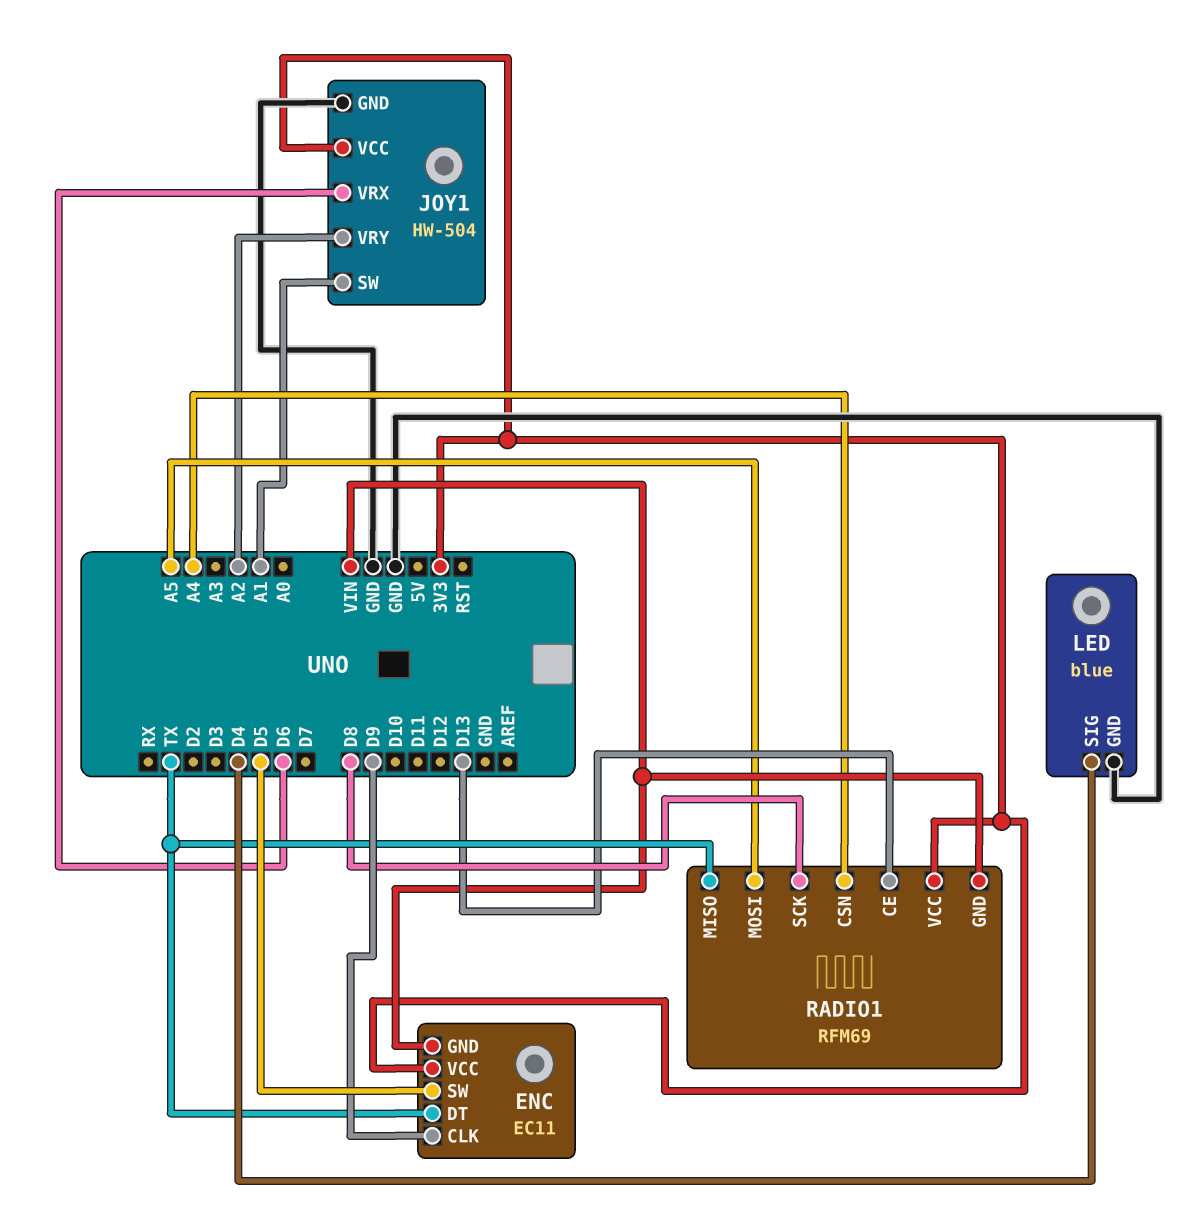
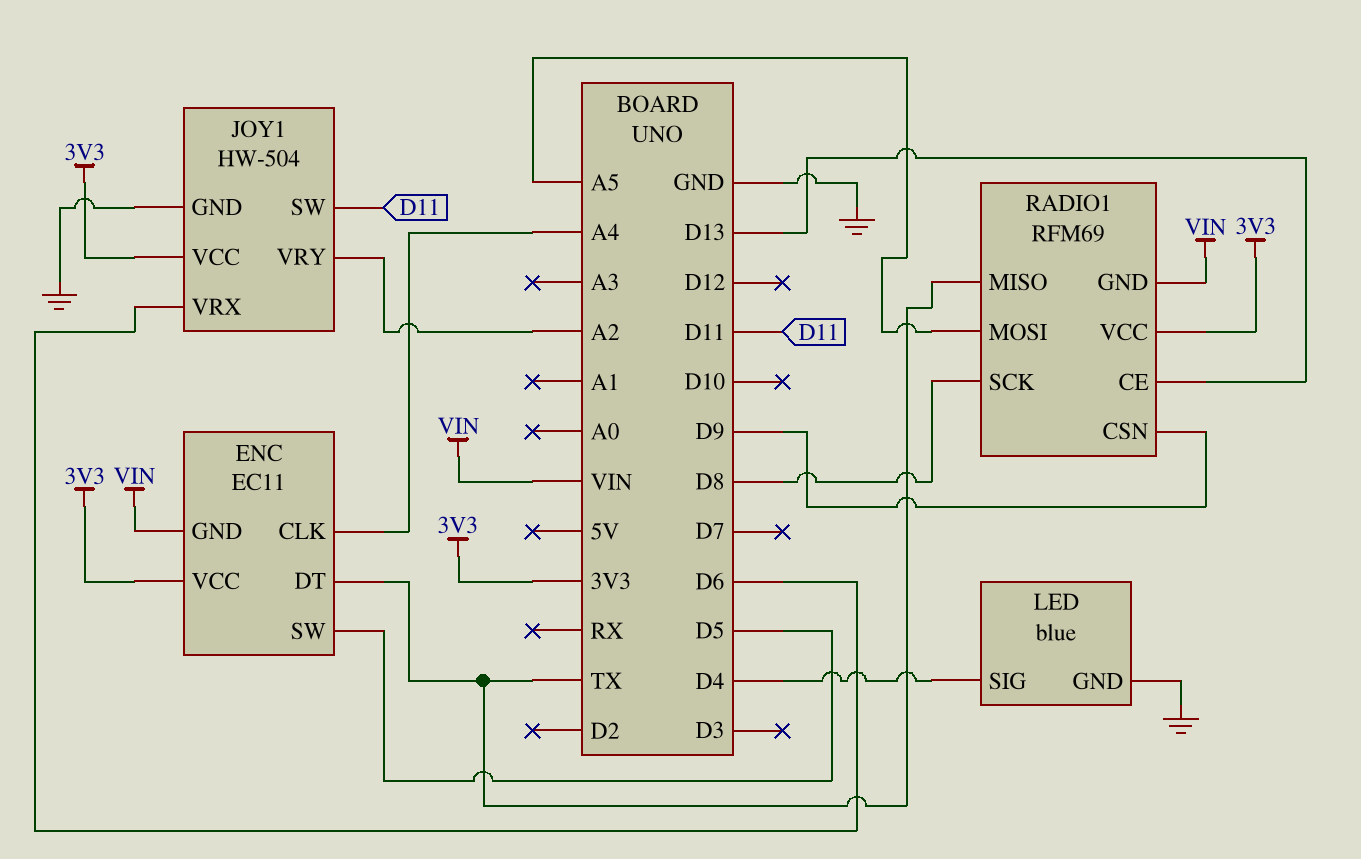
ENC pin CLK: D9 -> A4
JOY1 pin SW: A1 -> D11
RADIO1 pin CSN: A4 -> D9

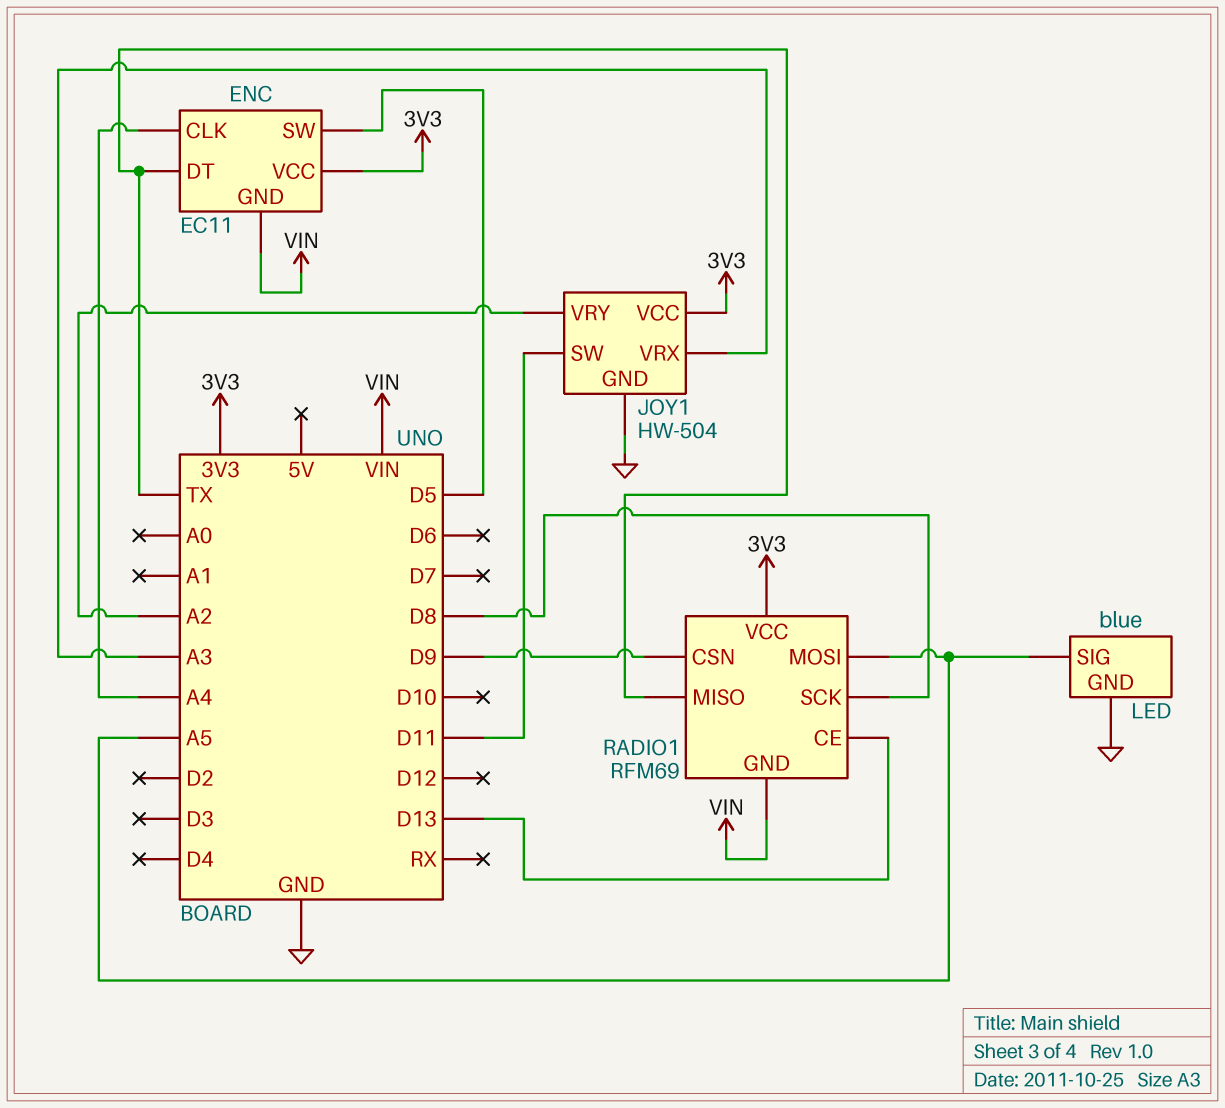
JOY1 pin VRX: D6 -> A3
LED pin SIG: D4 -> A5

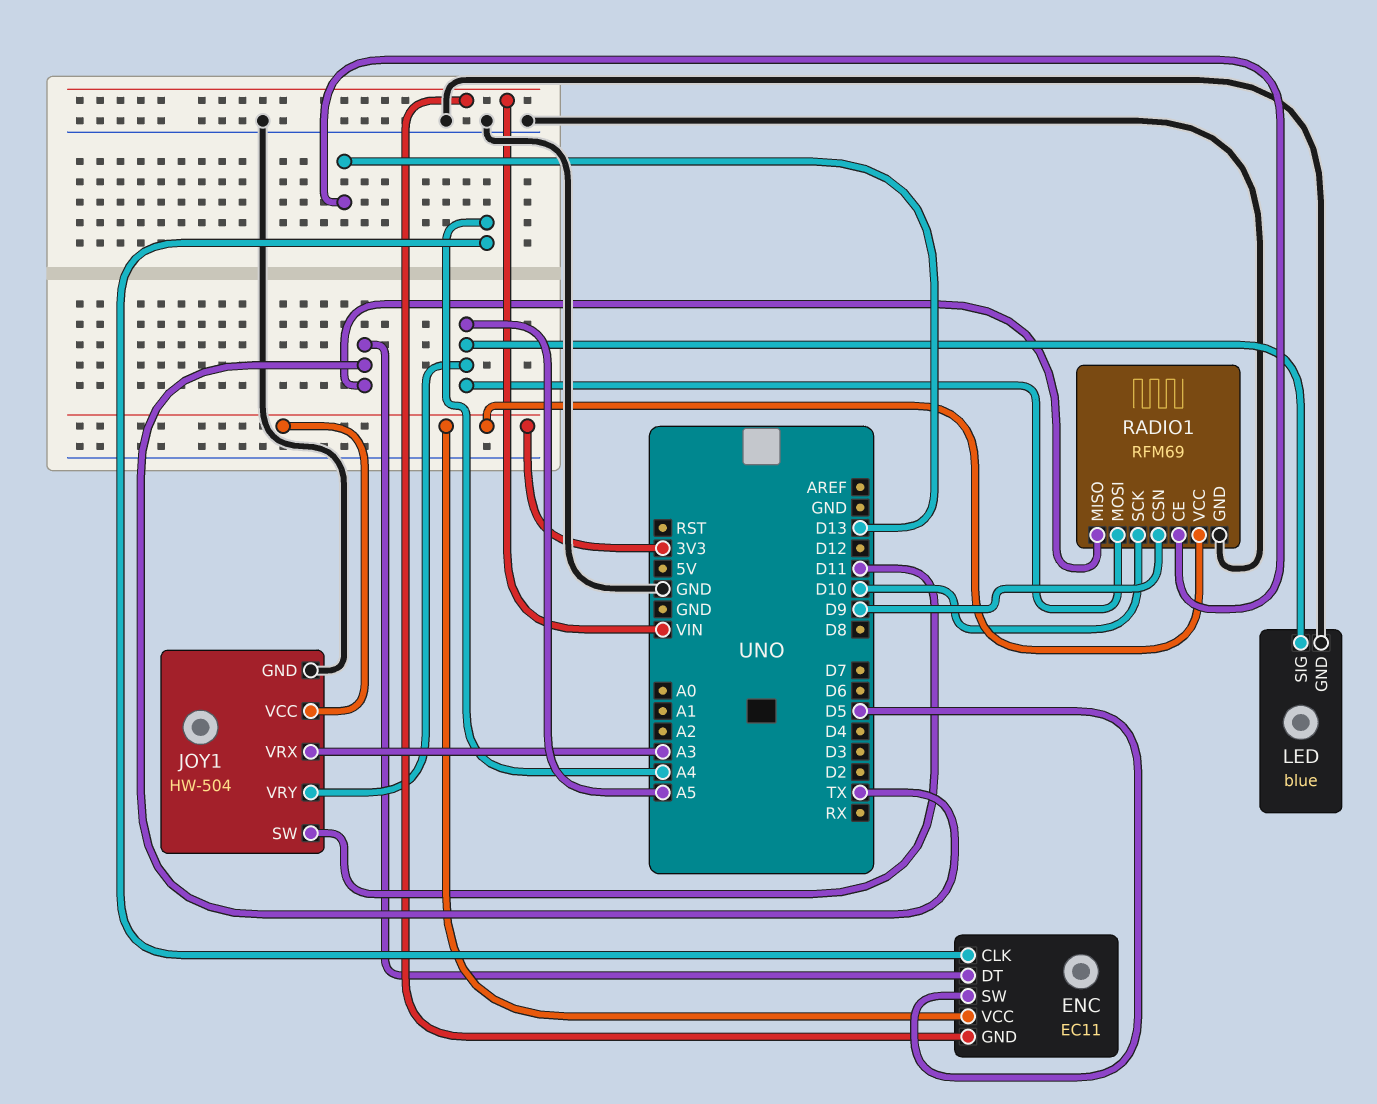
JOY1 pin VRY: A2 -> A5
RADIO1 pin GND: VIN -> GND
RADIO1 pin SCK: D8 -> D10

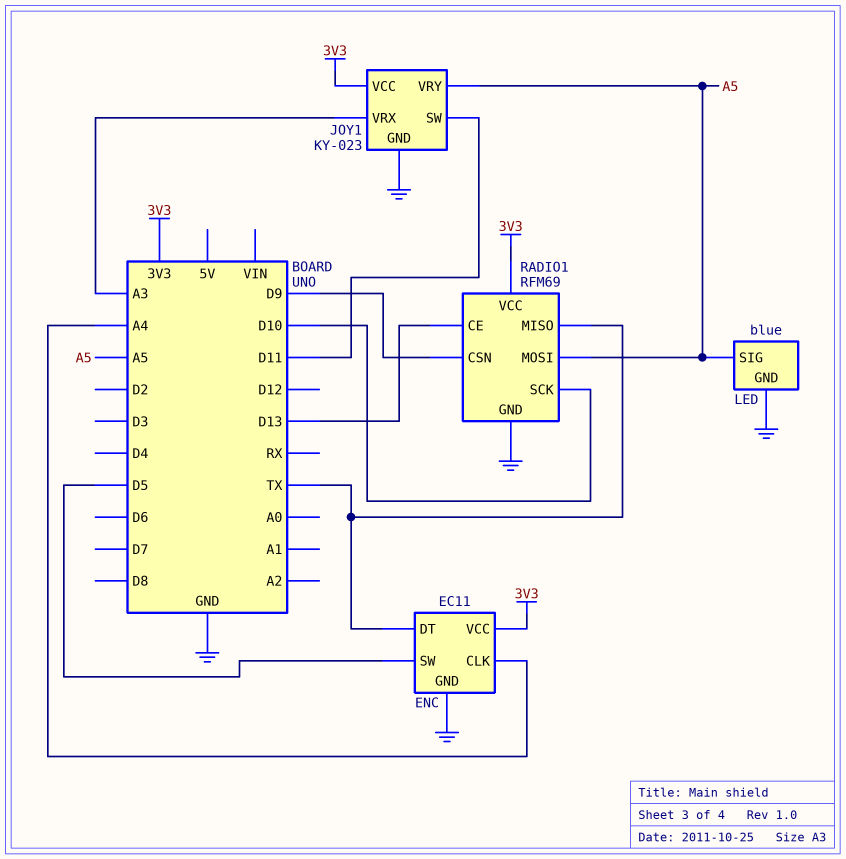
ENC pin GND: VIN -> GND
JOY1: HW-504 -> KY-023

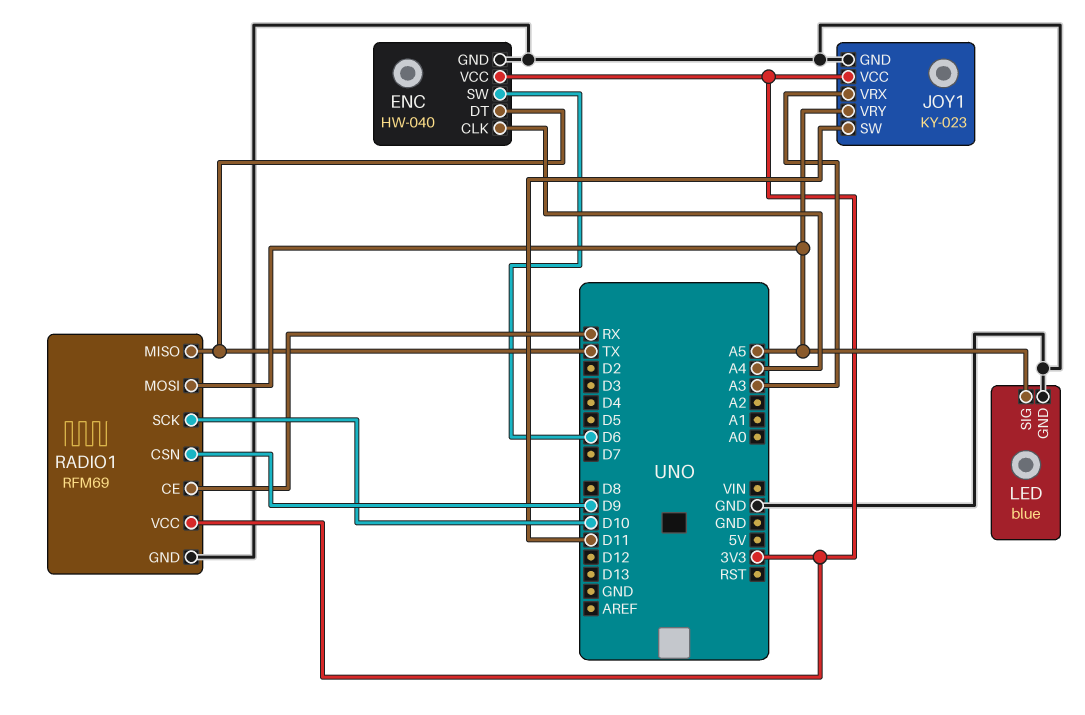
ENC: EC11 -> HW-040
ENC pin SW: D5 -> D6
RADIO1 pin CE: D13 -> RX

